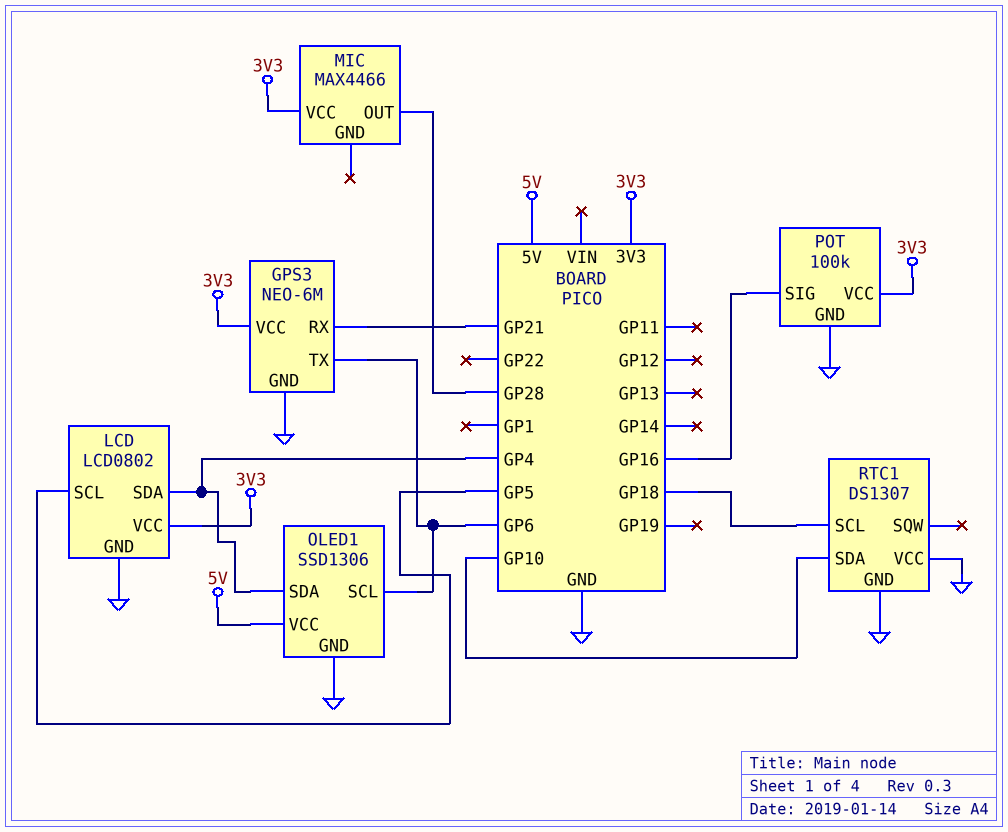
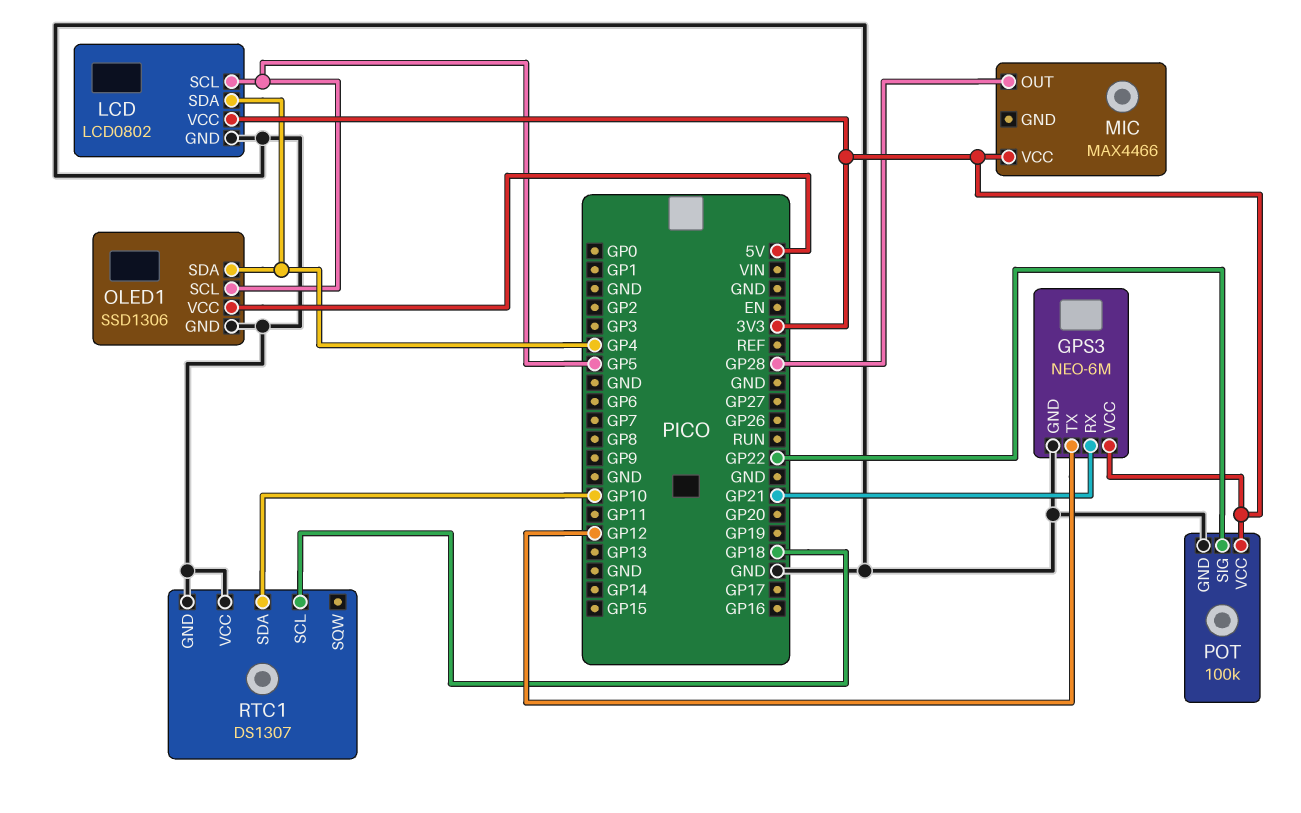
GPS3 pin TX: GP6 -> GP12
OLED1 pin SCL: GP6 -> GP5
POT pin SIG: GP16 -> GP22

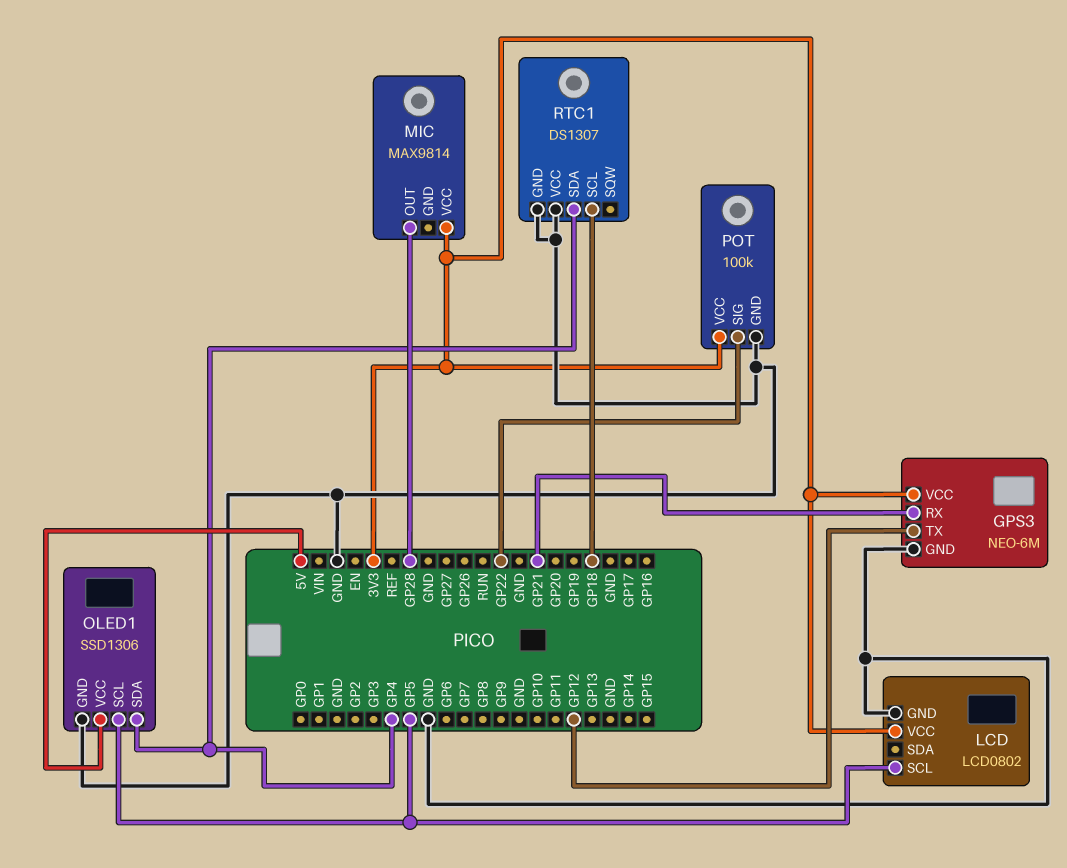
LCD pin SDA: GP4 -> none
MIC: MAX4466 -> MAX9814
RTC1 pin SDA: GP10 -> GP4

